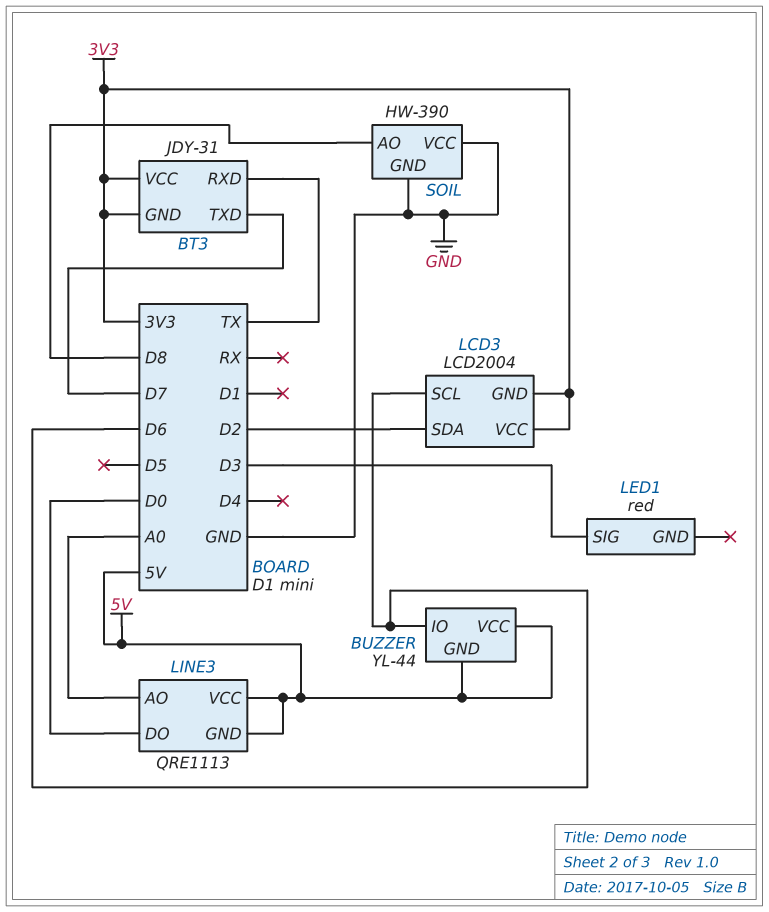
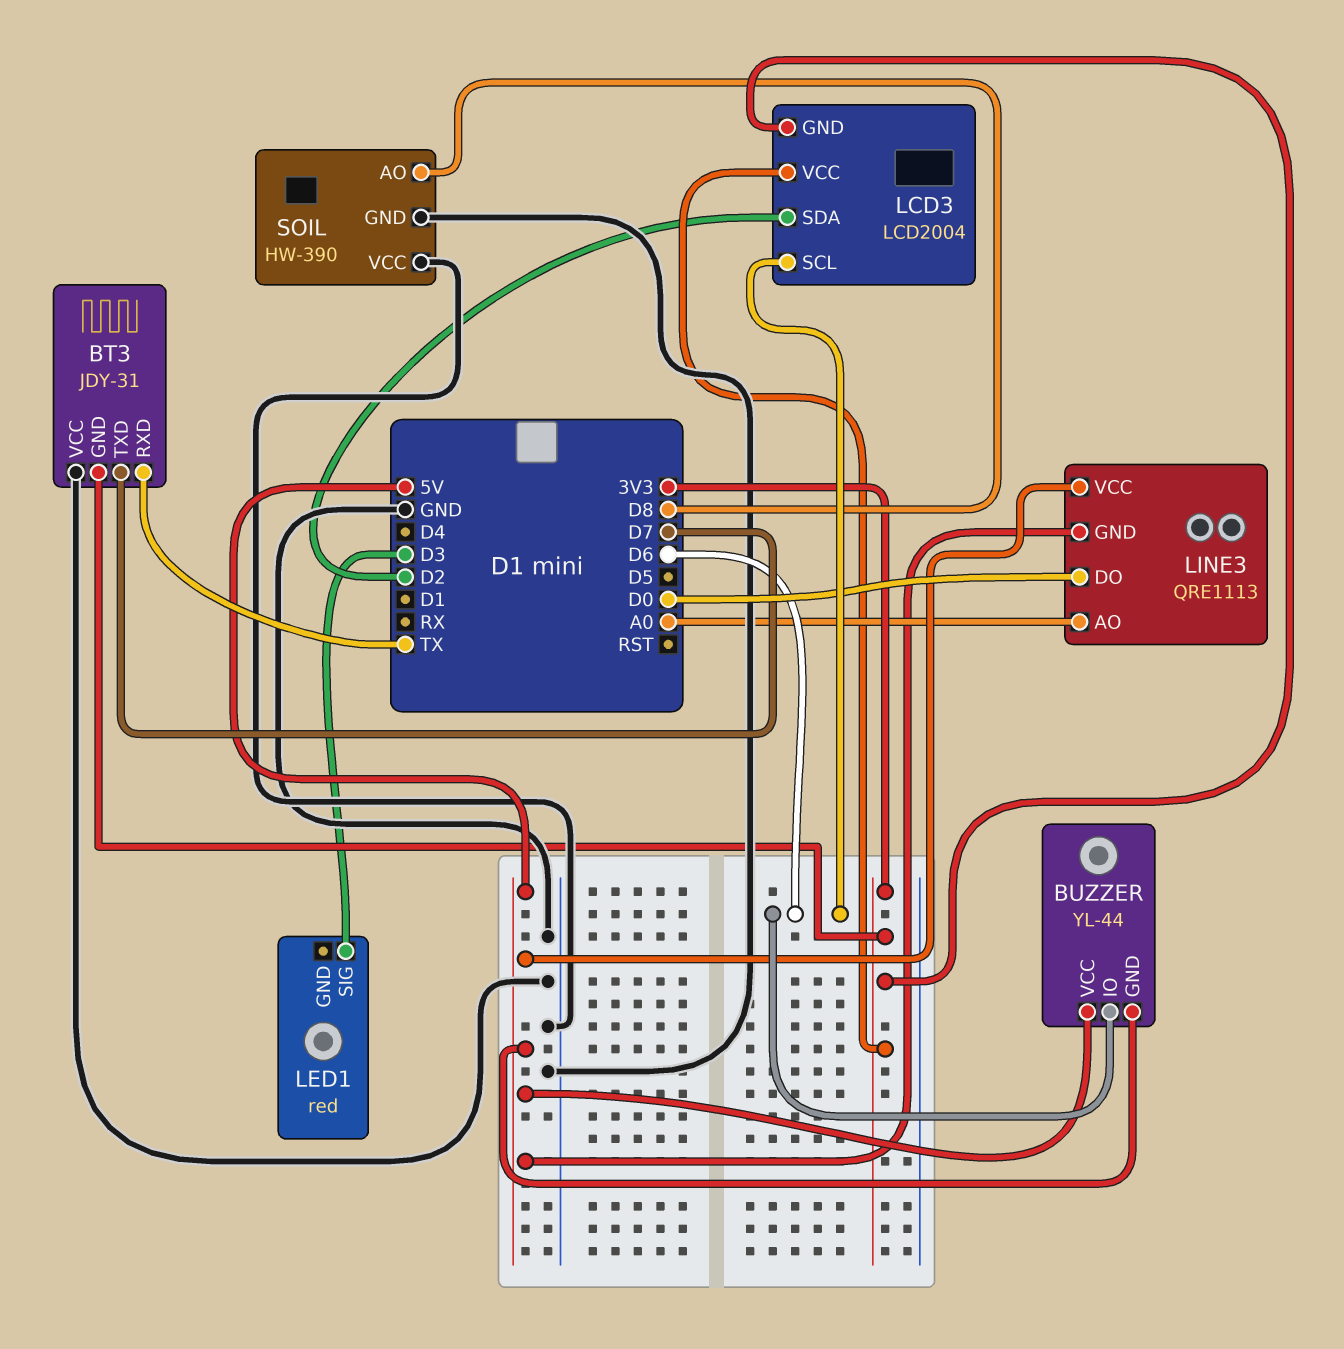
BT3 pin VCC: 3V3 -> GND

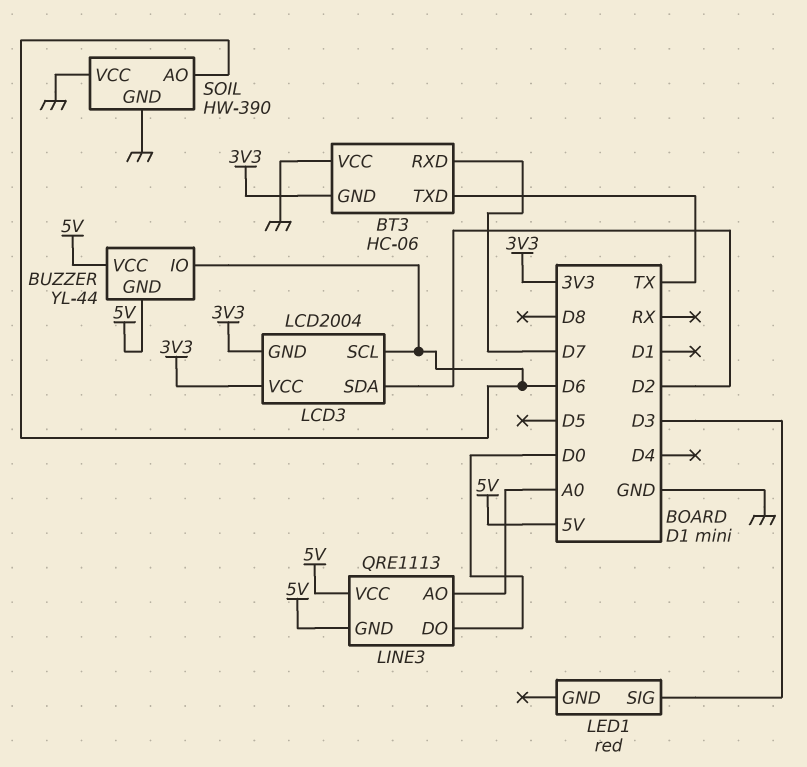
BT3: JDY-31 -> HC-06
BT3 pin RXD: TX -> D7
BT3 pin TXD: D7 -> TX
SOIL pin AO: D8 -> D6

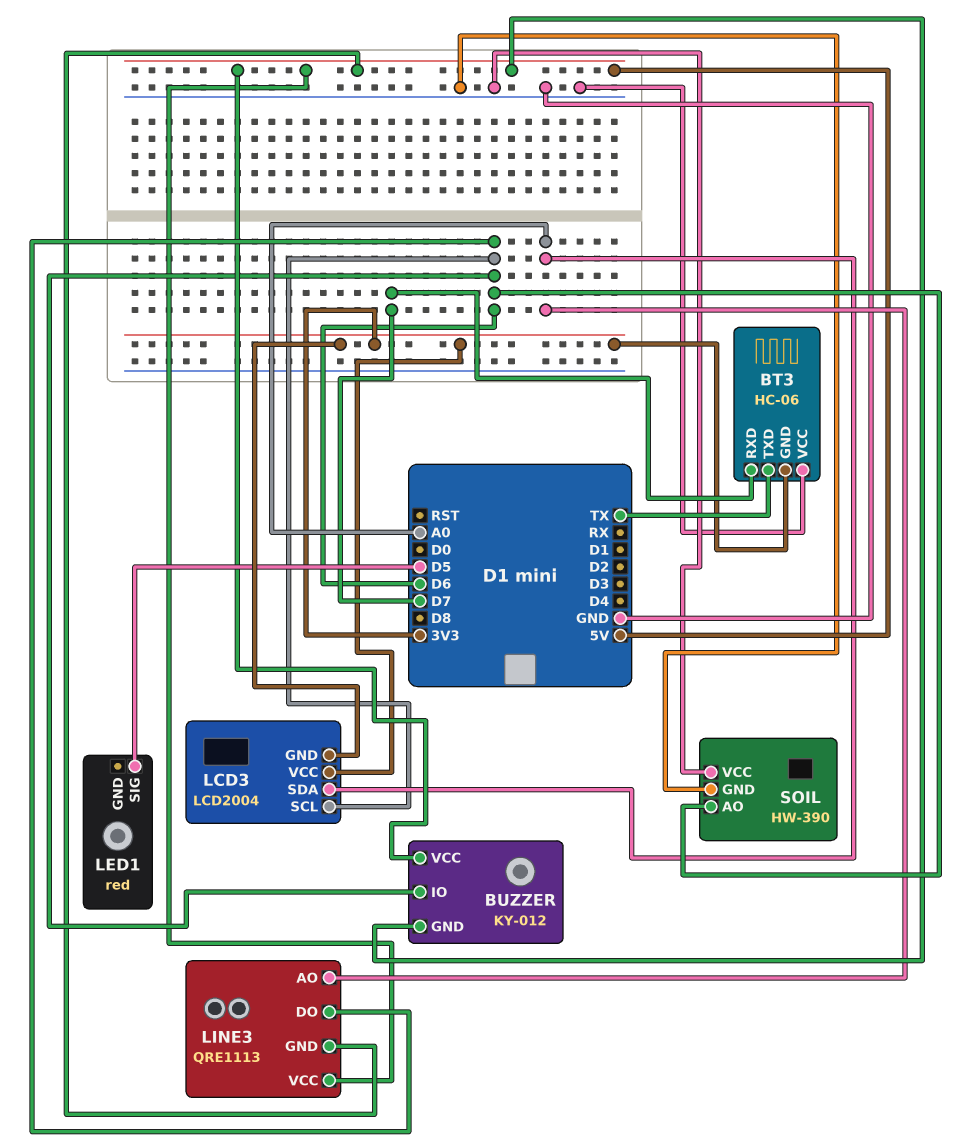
BUZZER: YL-44 -> KY-012
LCD3 pin SDA: D2 -> A0
LED1 pin SIG: D3 -> D5
LINE3 pin DO: D0 -> D6

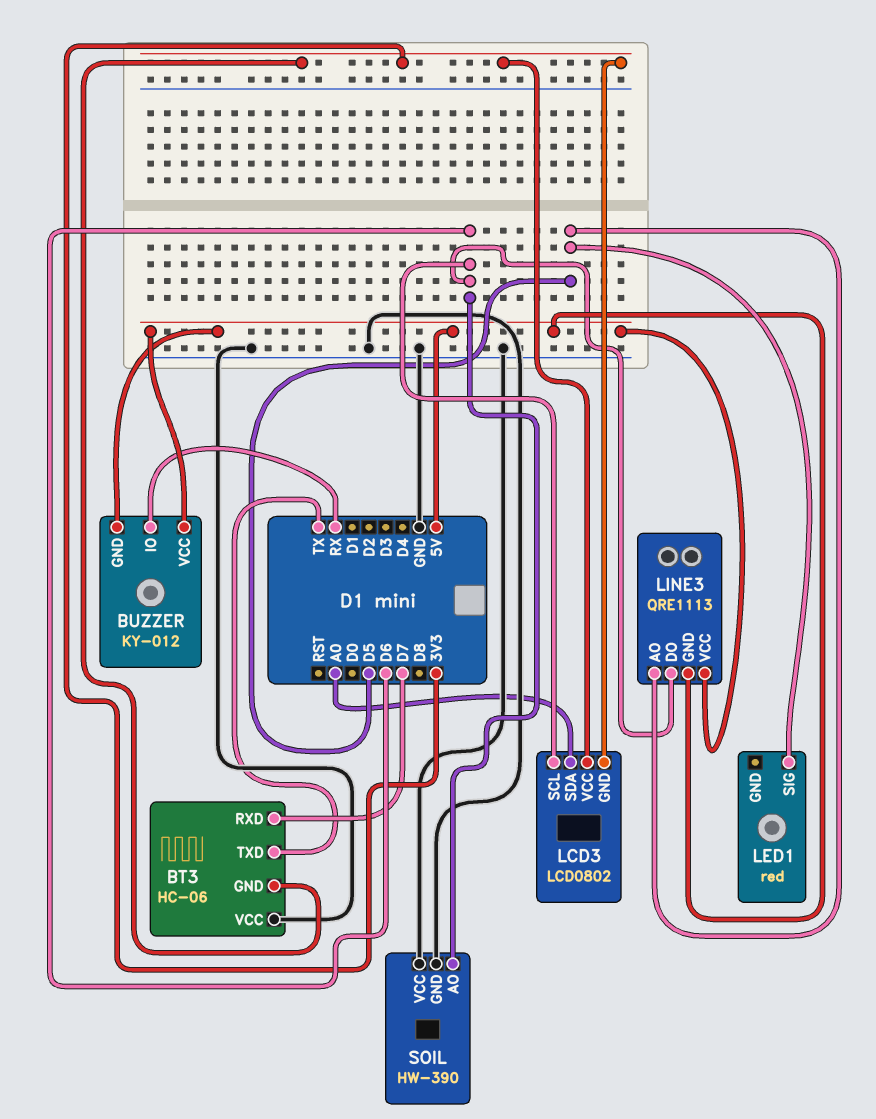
BUZZER pin IO: D6 -> RX
LCD3: LCD2004 -> LCD0802
LINE3 pin AO: A0 -> D5

